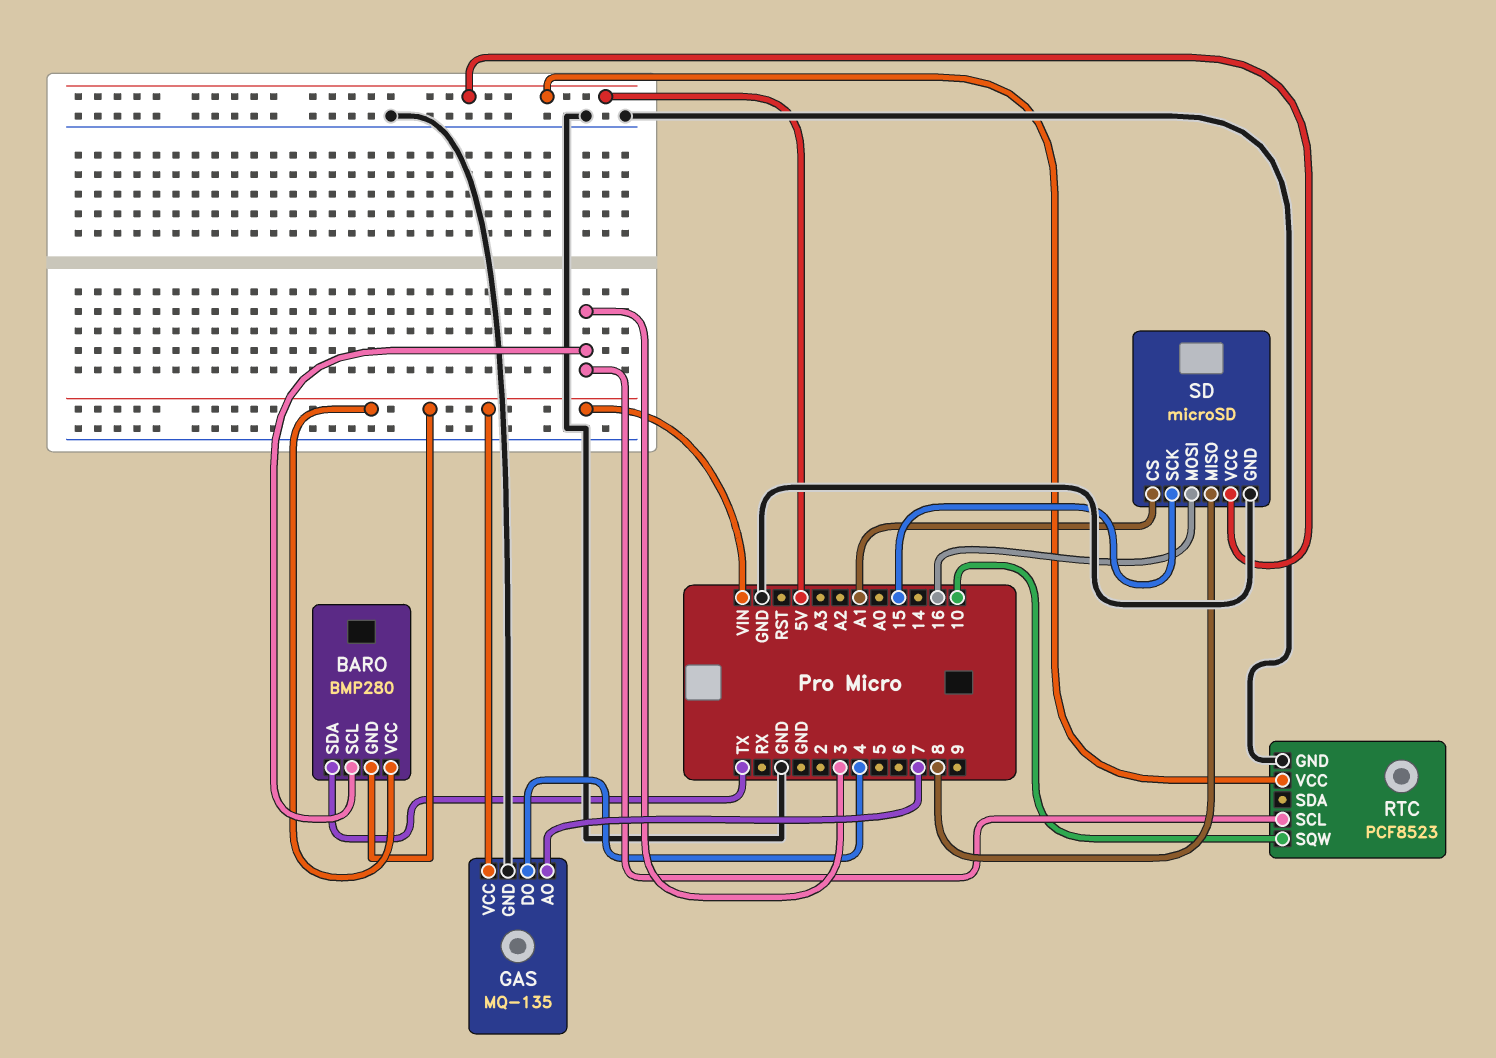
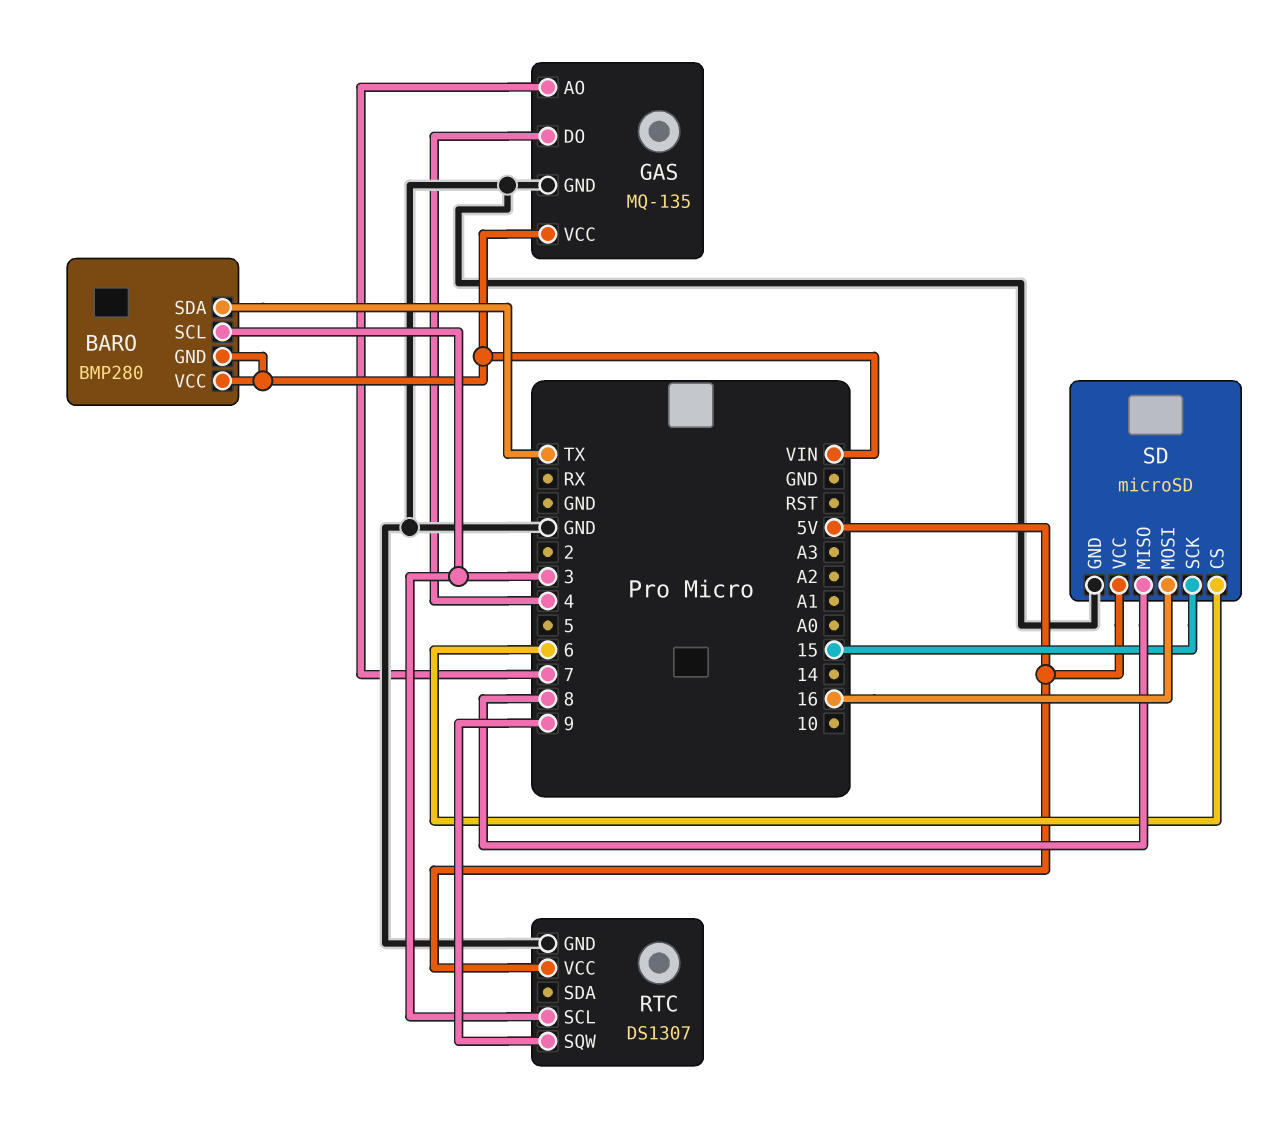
RTC: PCF8523 -> DS1307
RTC pin SQW: 10 -> 9
SD pin CS: A1 -> 6

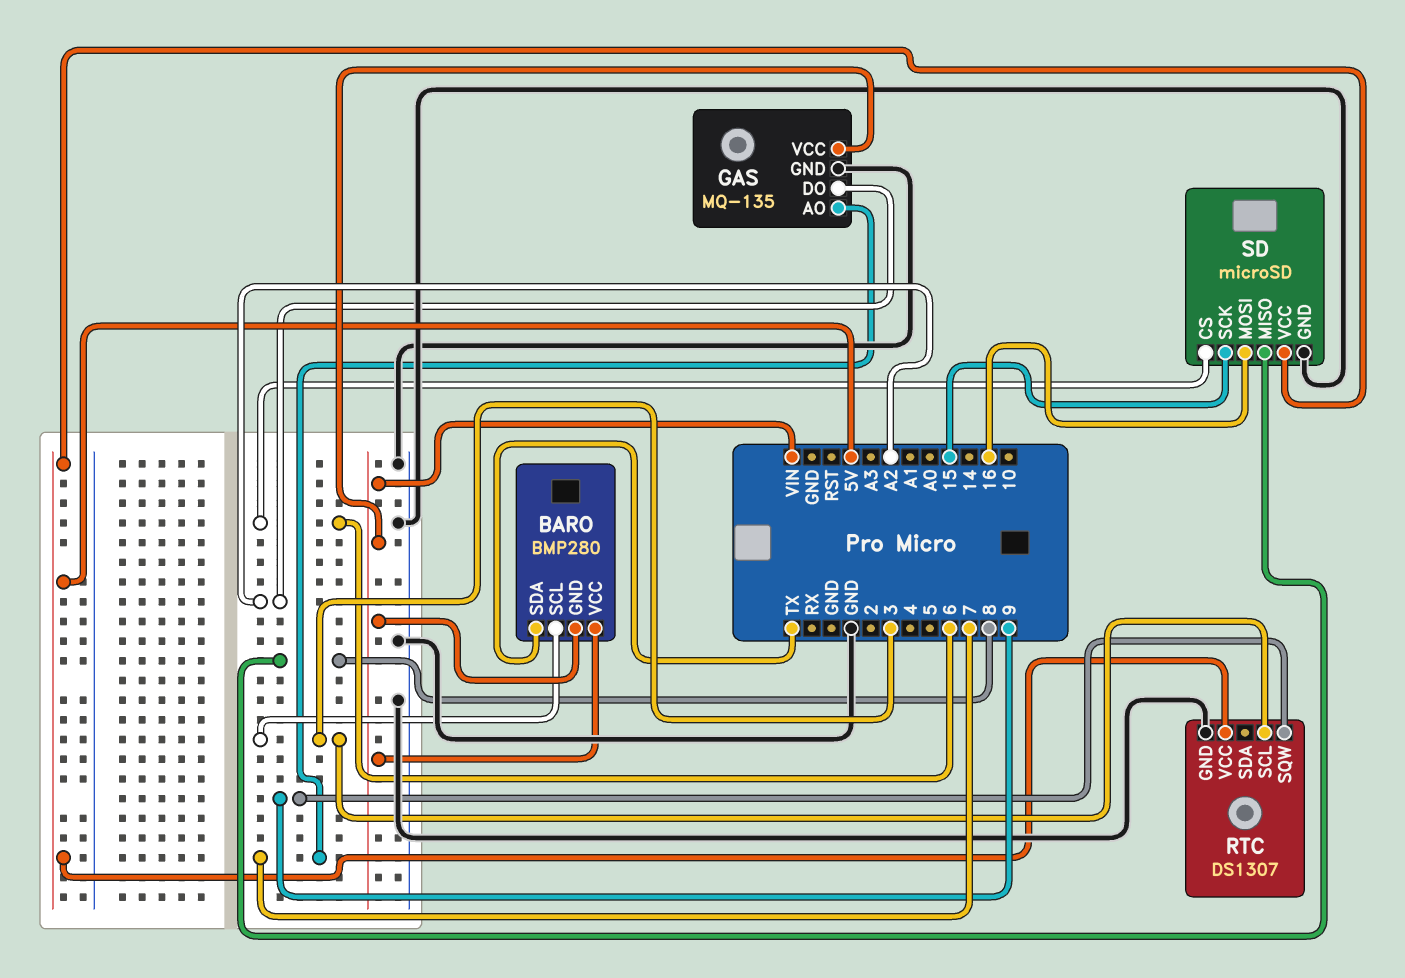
GAS pin DO: 4 -> A2

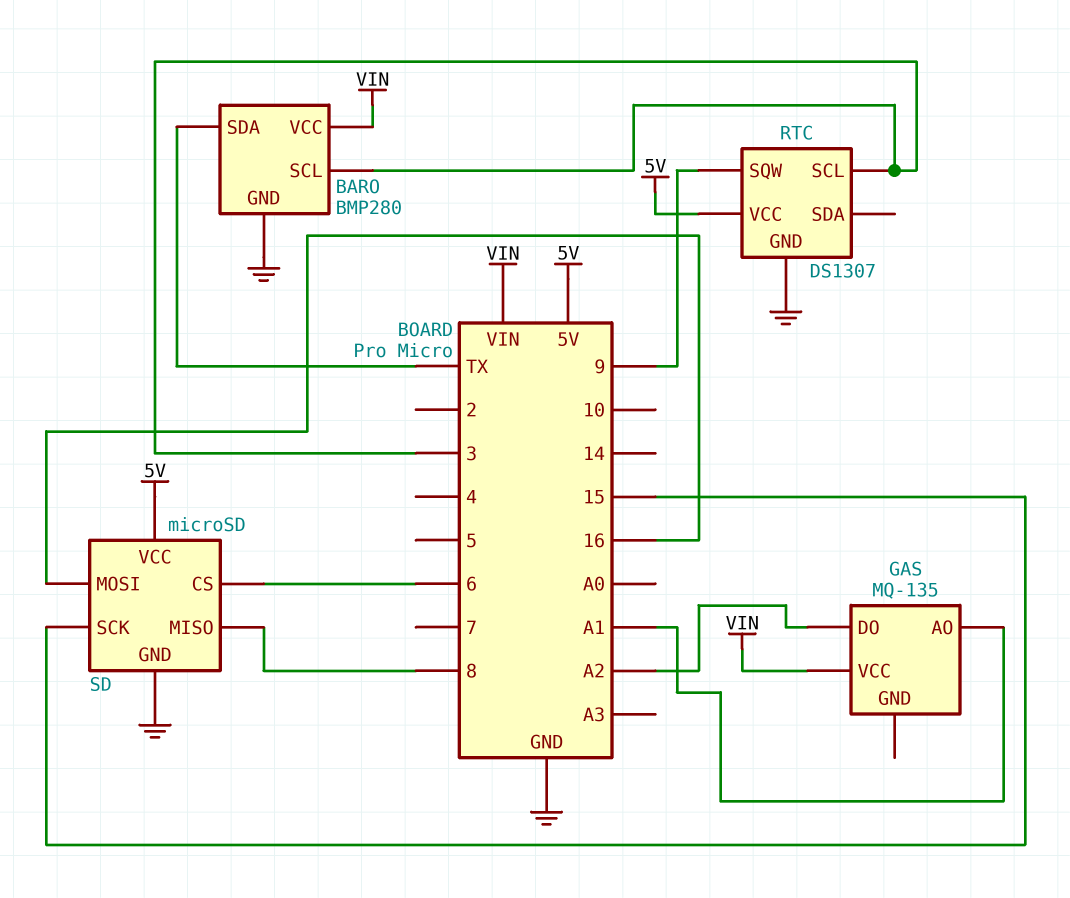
BARO pin GND: VIN -> GND
GAS pin AO: 7 -> A1
GAS pin GND: GND -> none

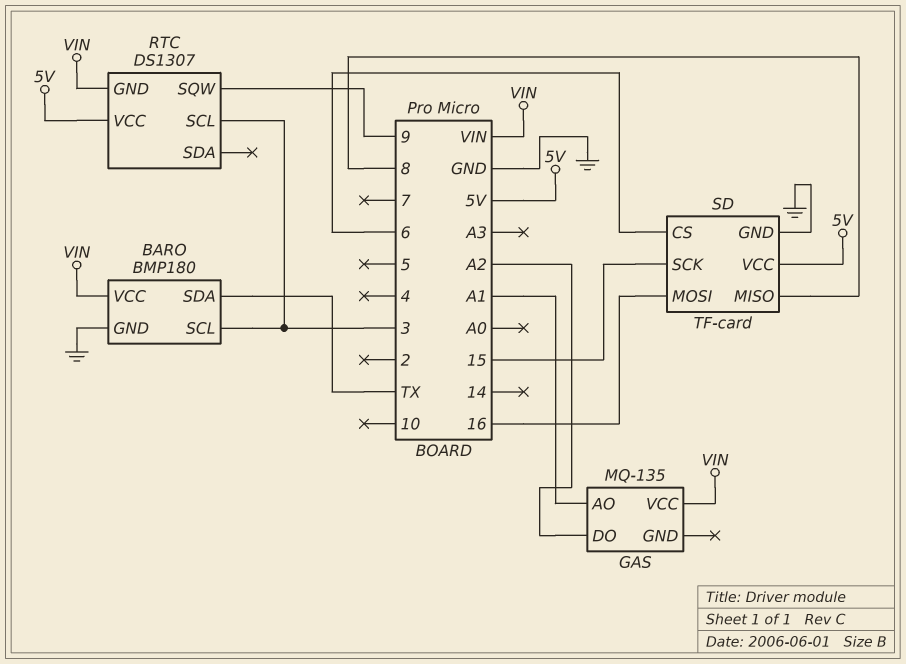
BARO: BMP280 -> BMP180
RTC pin GND: GND -> VIN
SD: microSD -> TF-card

